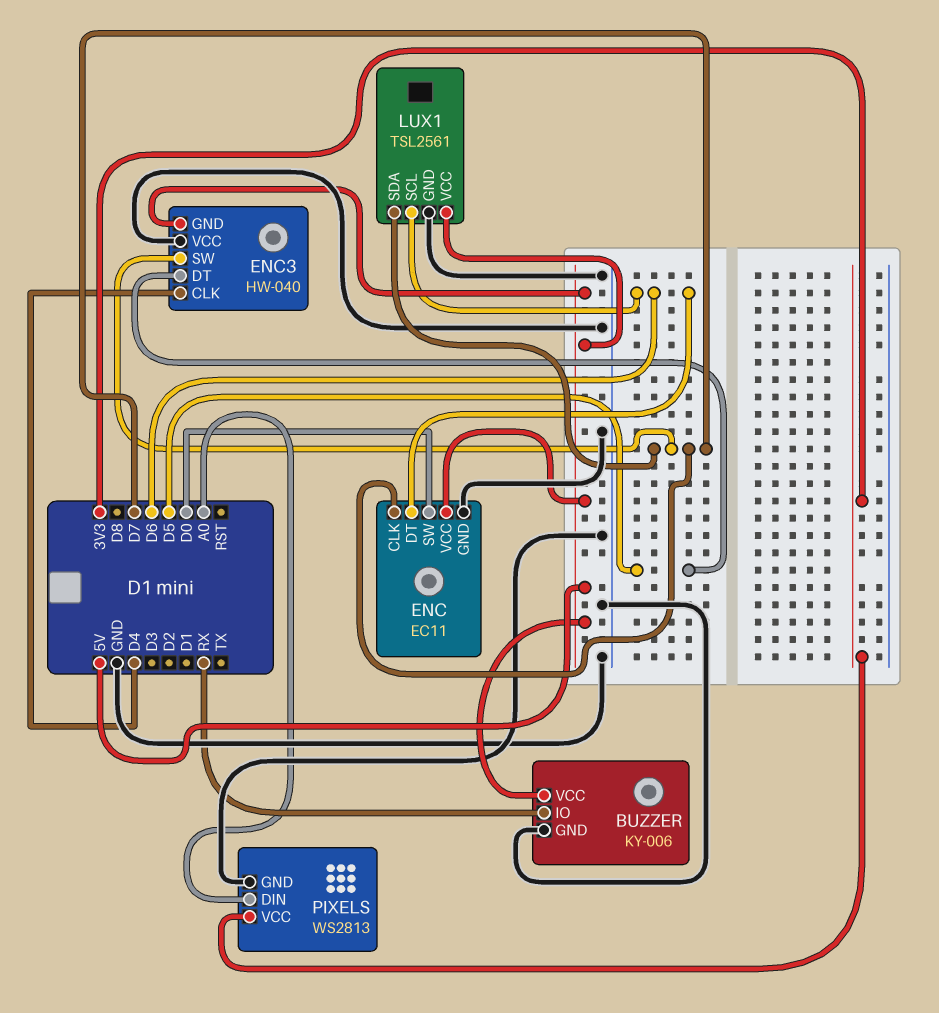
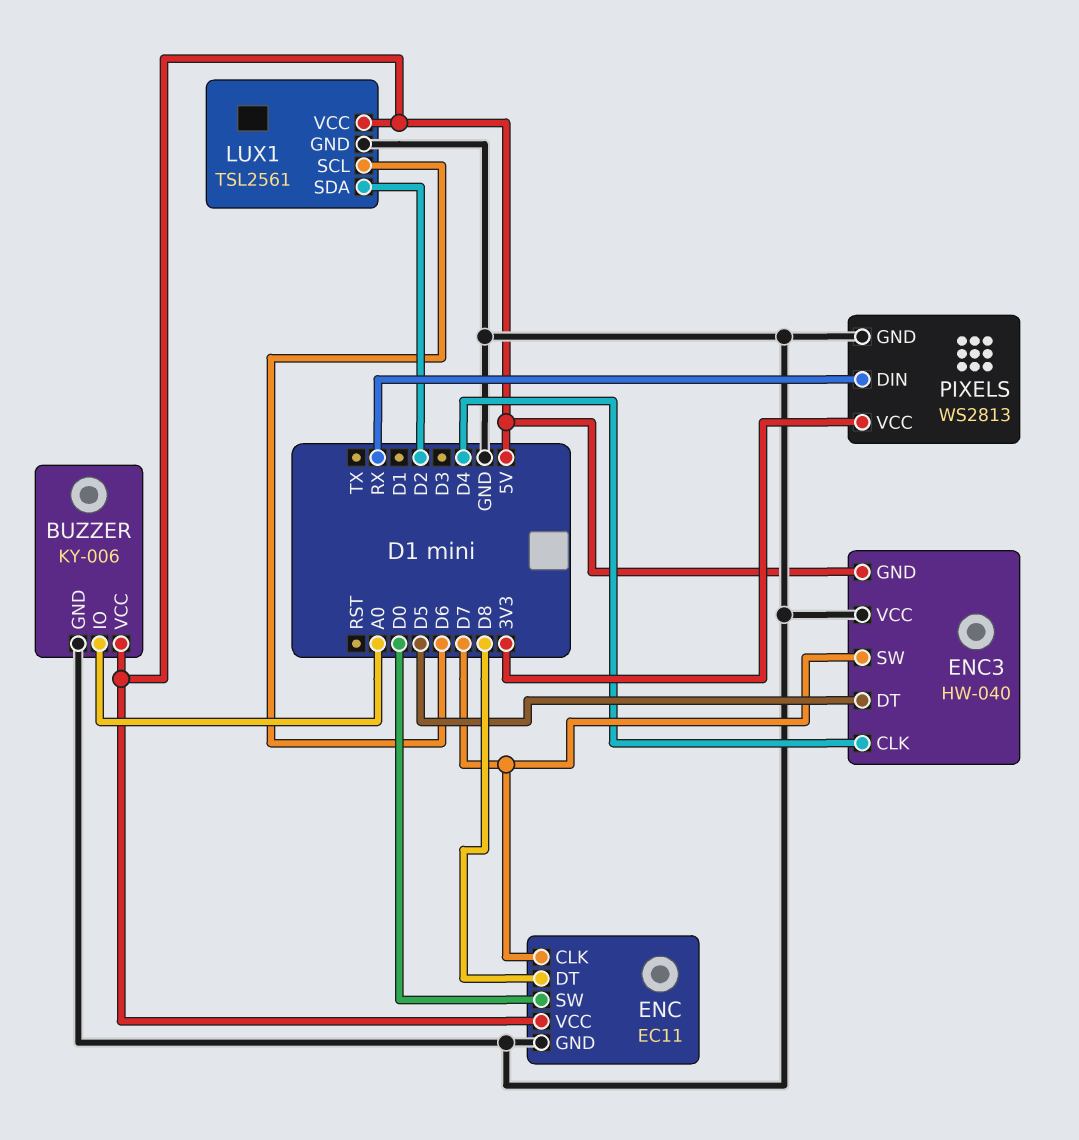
BUZZER pin IO: RX -> A0
ENC pin DT: D6 -> D8
LUX1 pin SDA: D7 -> D2
PIXELS pin DIN: A0 -> RX

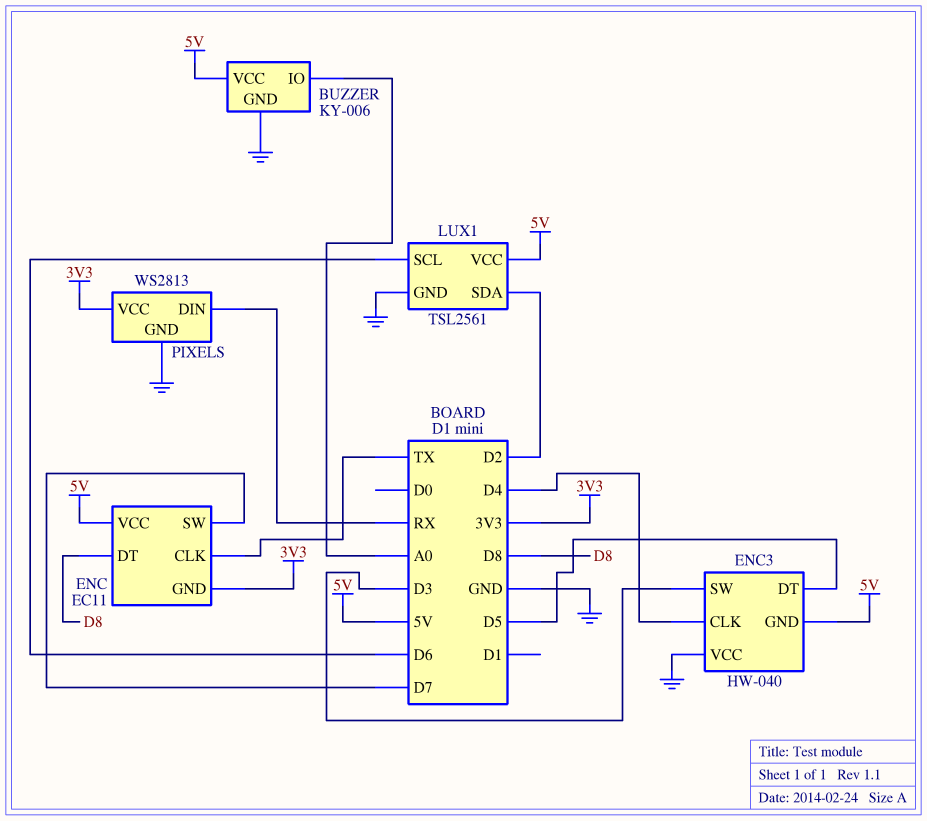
ENC pin CLK: D7 -> TX
ENC pin GND: GND -> 3V3
ENC pin SW: D0 -> D7
ENC3 pin SW: D7 -> D3

